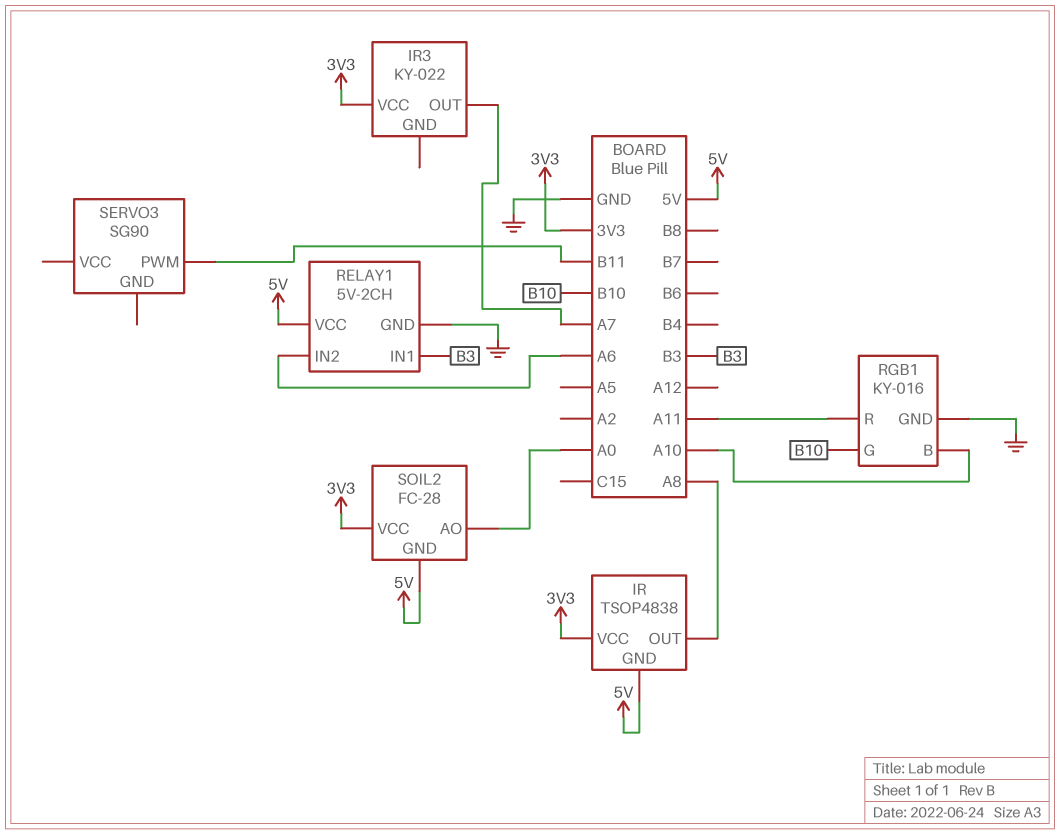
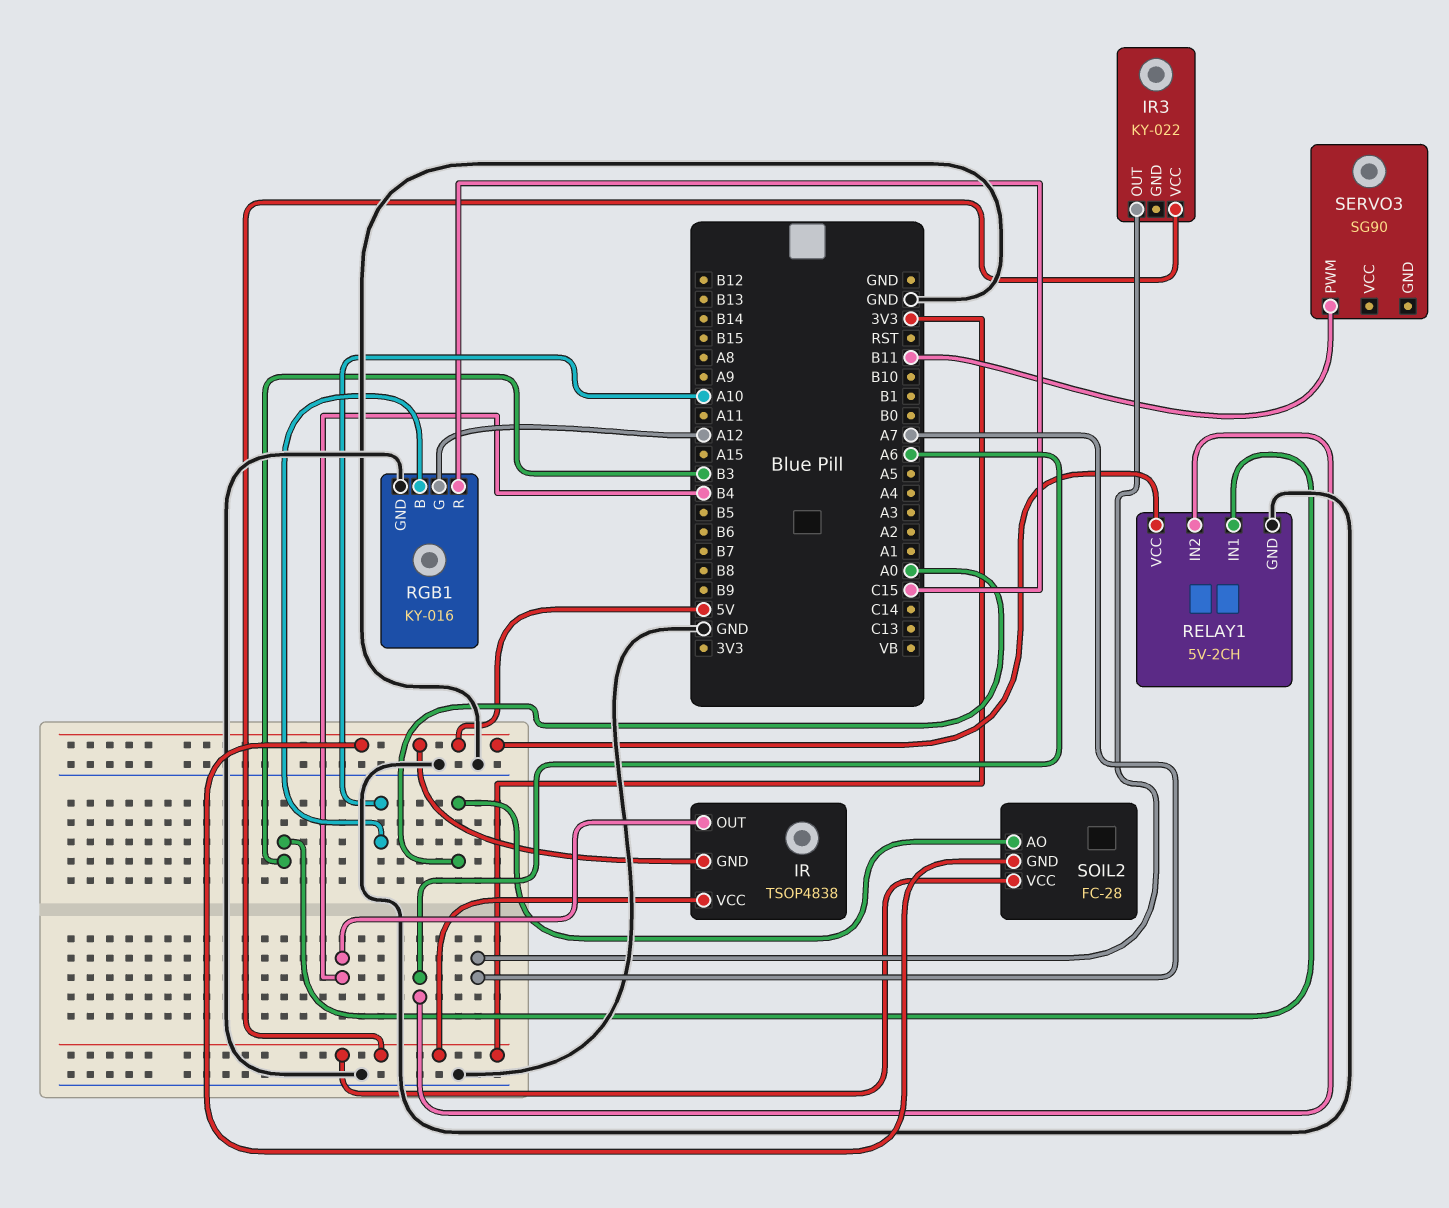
IR pin OUT: A8 -> B4
RGB1 pin G: B10 -> A12
RGB1 pin R: A11 -> C15

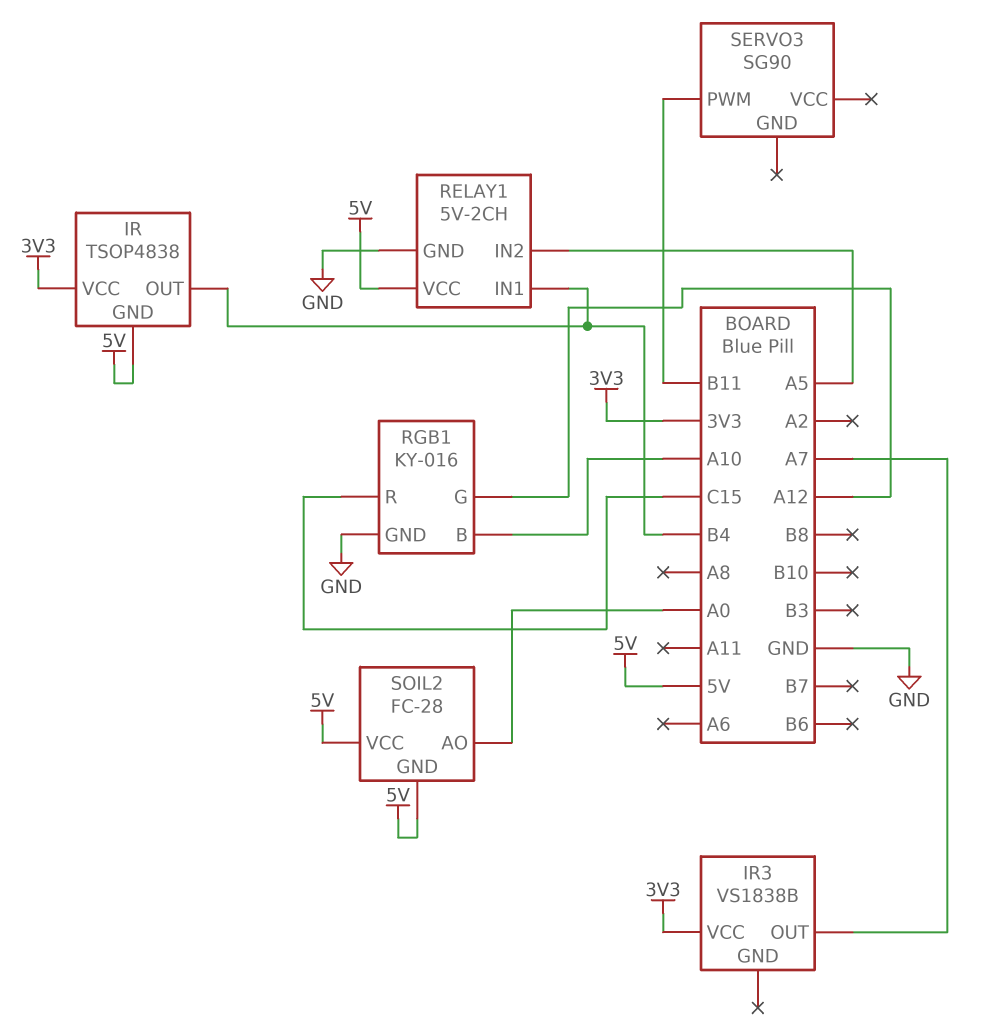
IR3: KY-022 -> VS1838B
RELAY1 pin IN1: B3 -> B4
RELAY1 pin IN2: A6 -> A5
SOIL2 pin VCC: 3V3 -> 5V

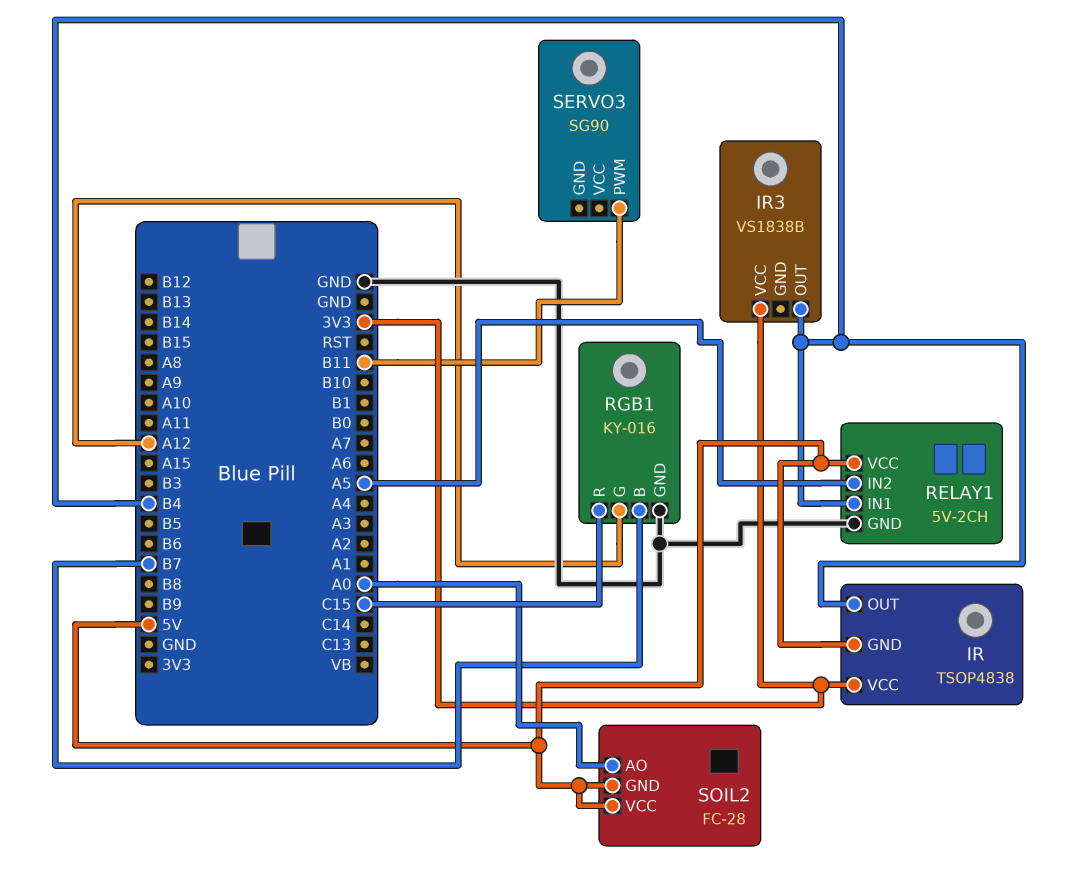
IR3 pin OUT: A7 -> B4
RGB1 pin B: A10 -> B7

